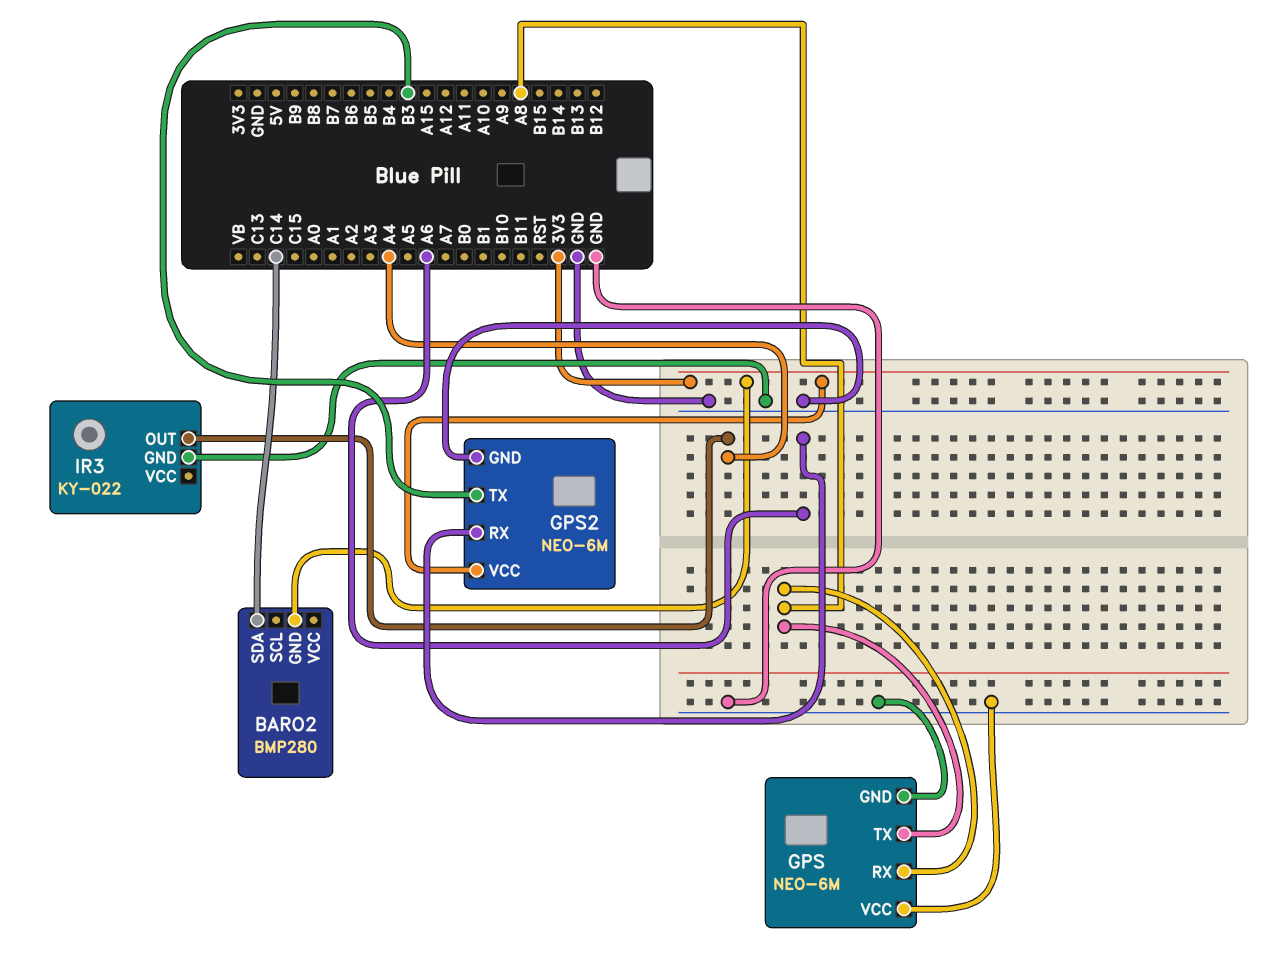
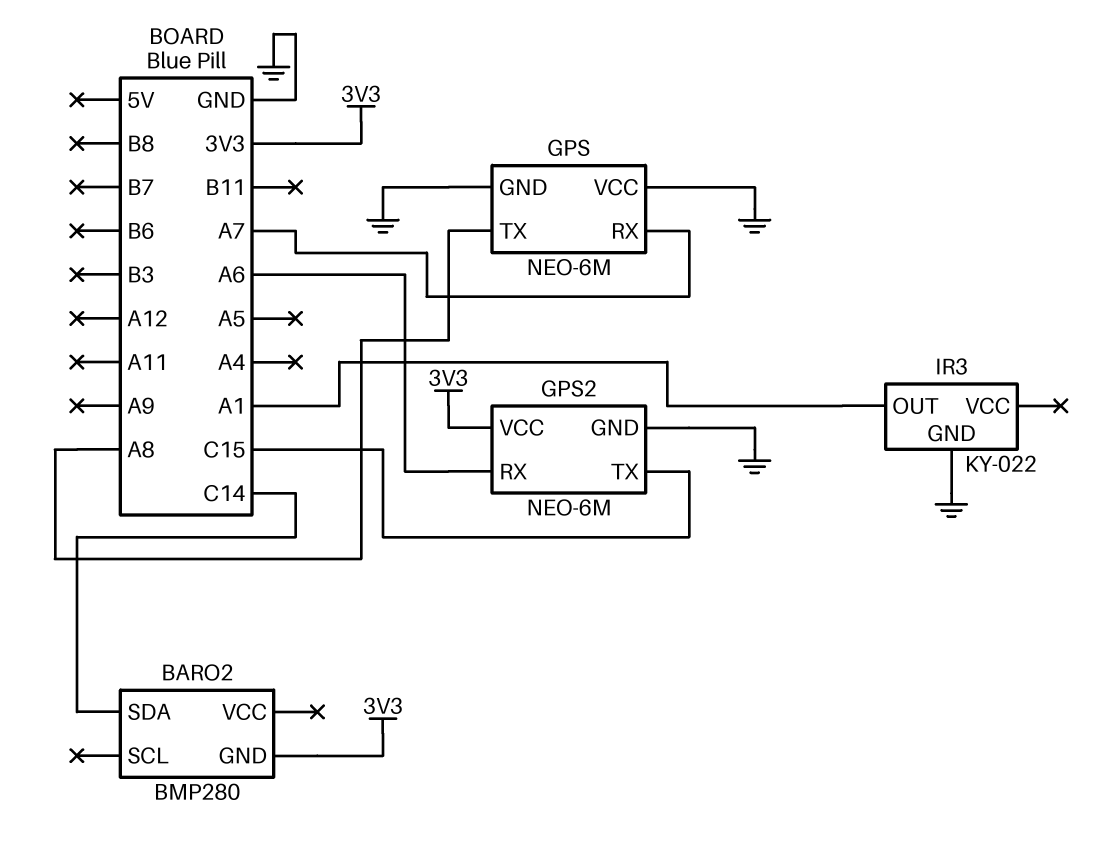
GPS pin RX: A8 -> A7
GPS2 pin TX: B3 -> C15
IR3 pin OUT: A4 -> A1

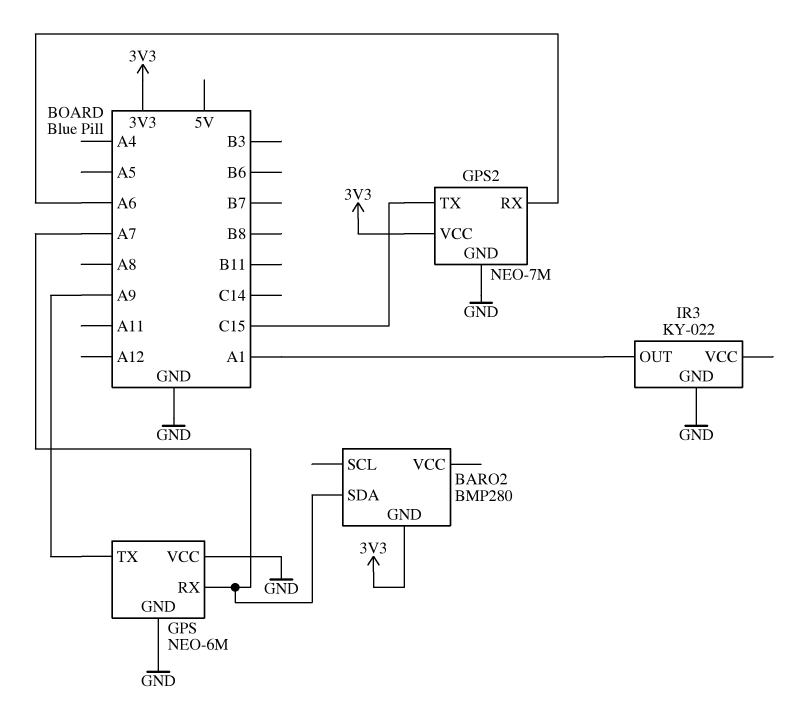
BARO2 pin SDA: C14 -> A7
GPS pin TX: A8 -> A9
GPS2: NEO-6M -> NEO-7M

